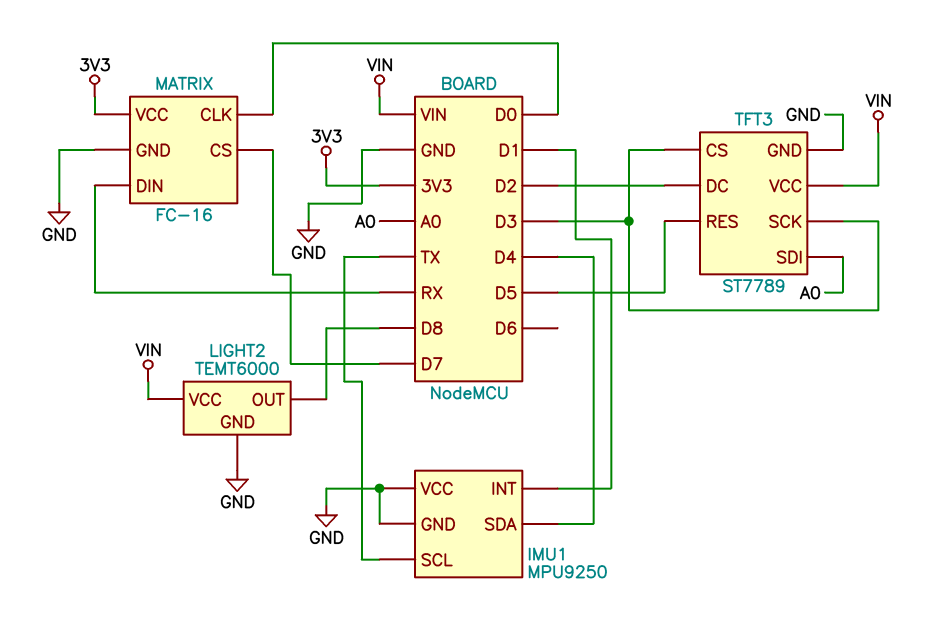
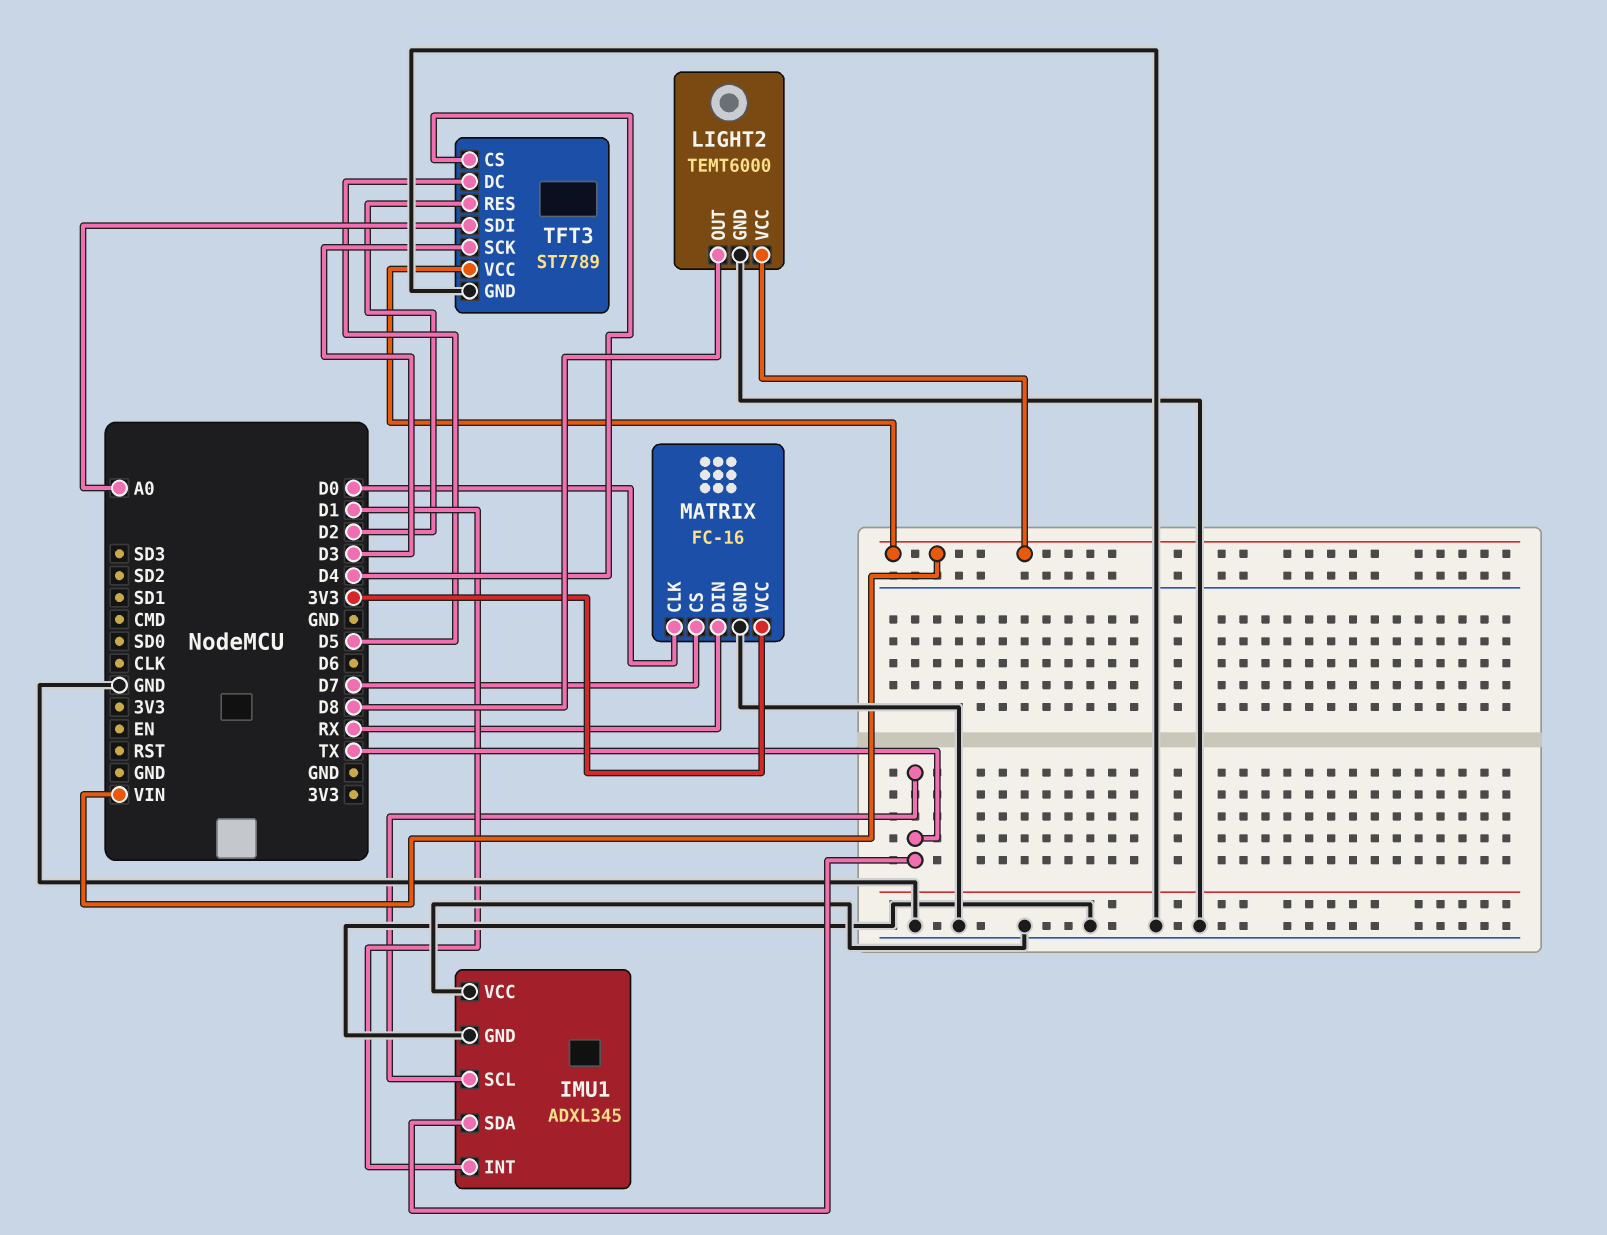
IMU1: MPU9250 -> ADXL345
IMU1 pin SDA: D4 -> TX
TFT3 pin CS: D3 -> D4
TFT3 pin DC: D2 -> D5
TFT3 pin RES: D5 -> D2

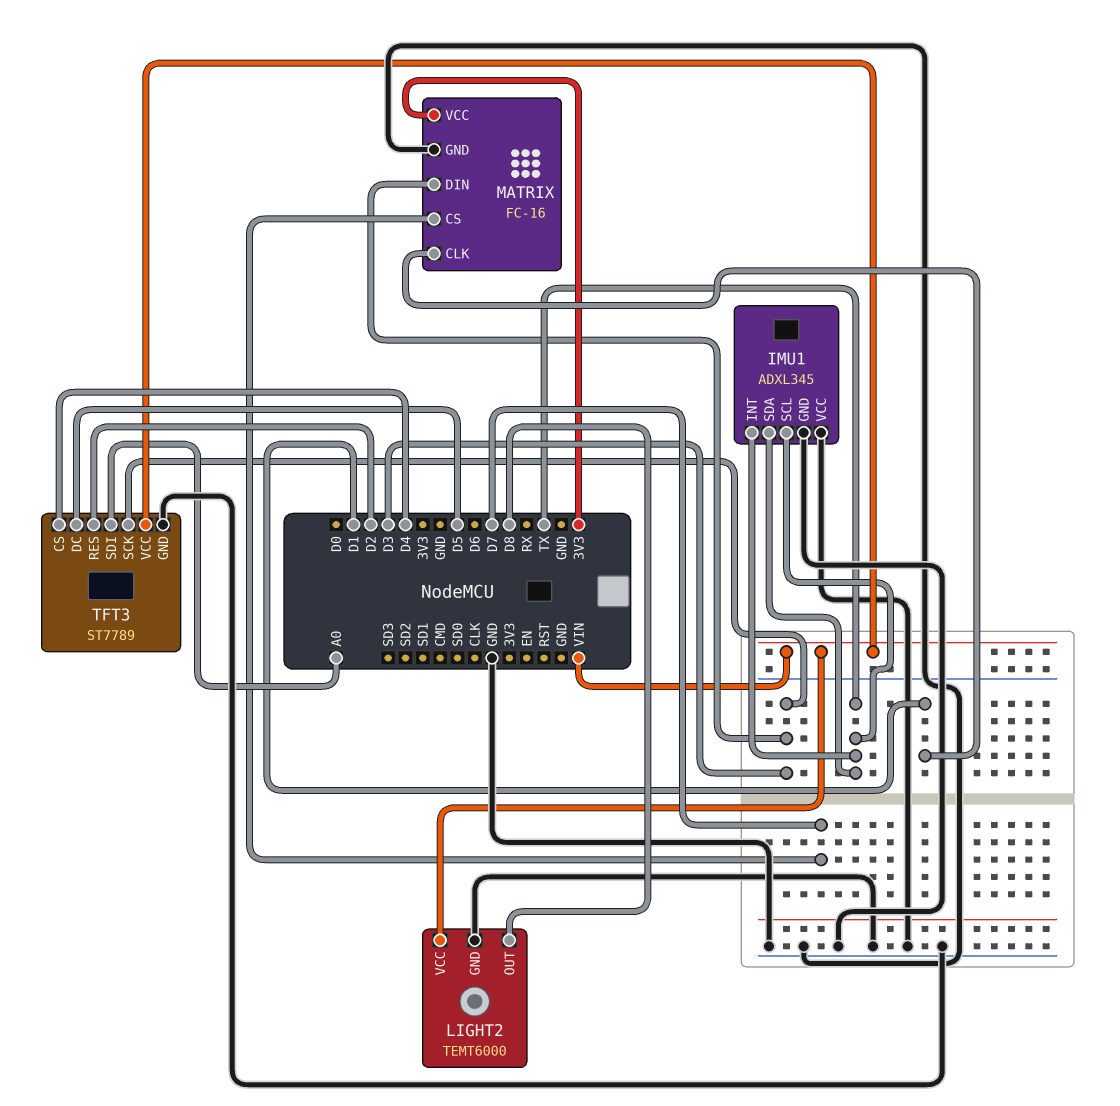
IMU1 pin INT: D1 -> TX
MATRIX pin CLK: D0 -> D1
MATRIX pin DIN: RX -> D3

